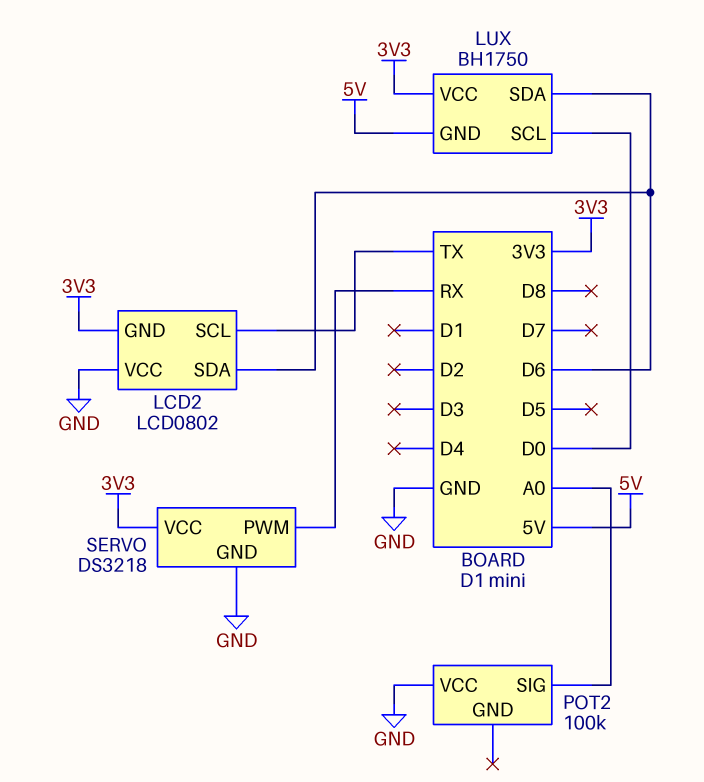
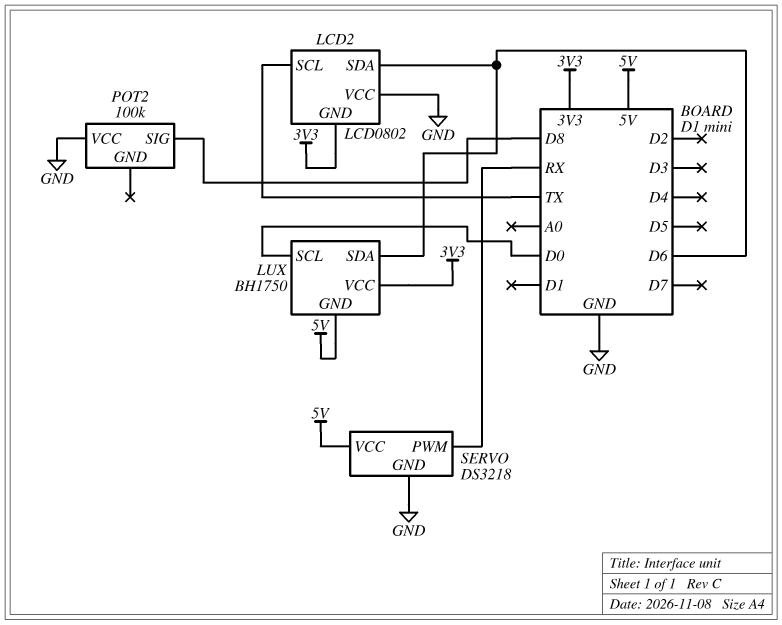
POT2 pin SIG: A0 -> D8
SERVO pin VCC: 3V3 -> 5V

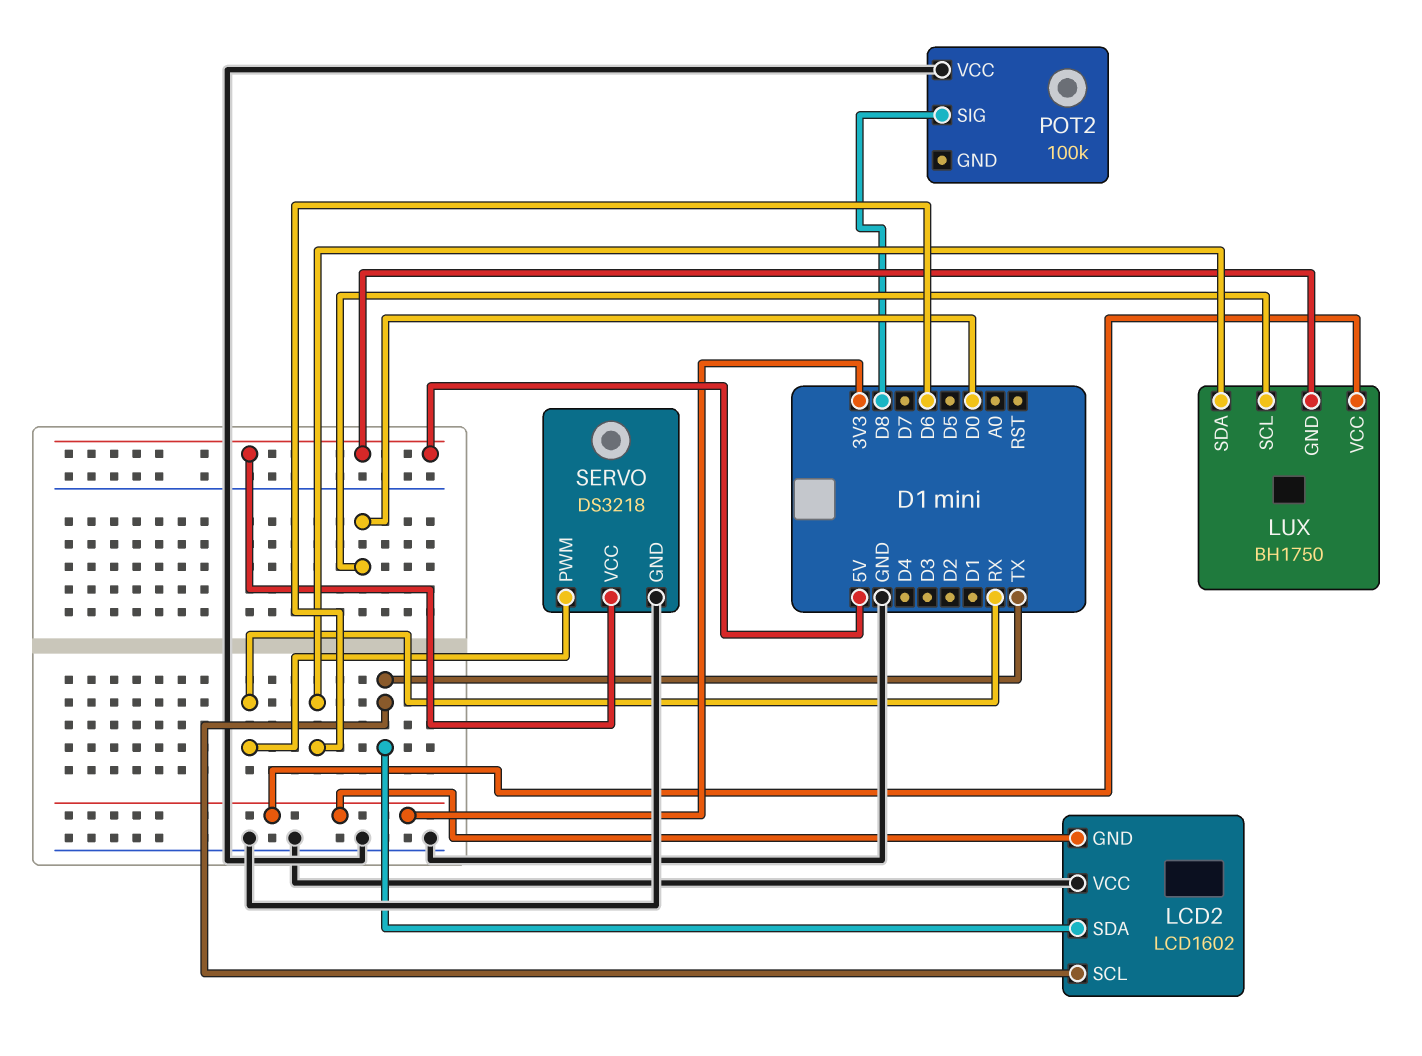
LCD2: LCD0802 -> LCD1602
LCD2 pin SDA: D6 -> TX

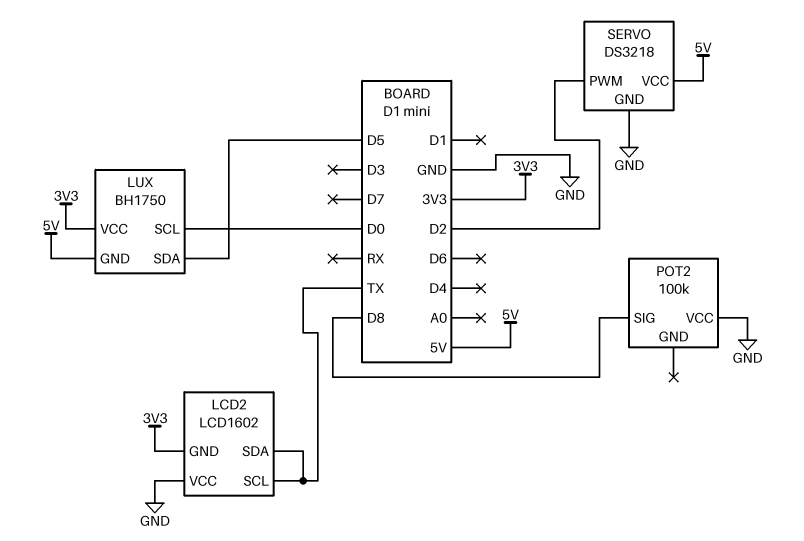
LUX pin SDA: D6 -> D5
SERVO pin PWM: RX -> D2

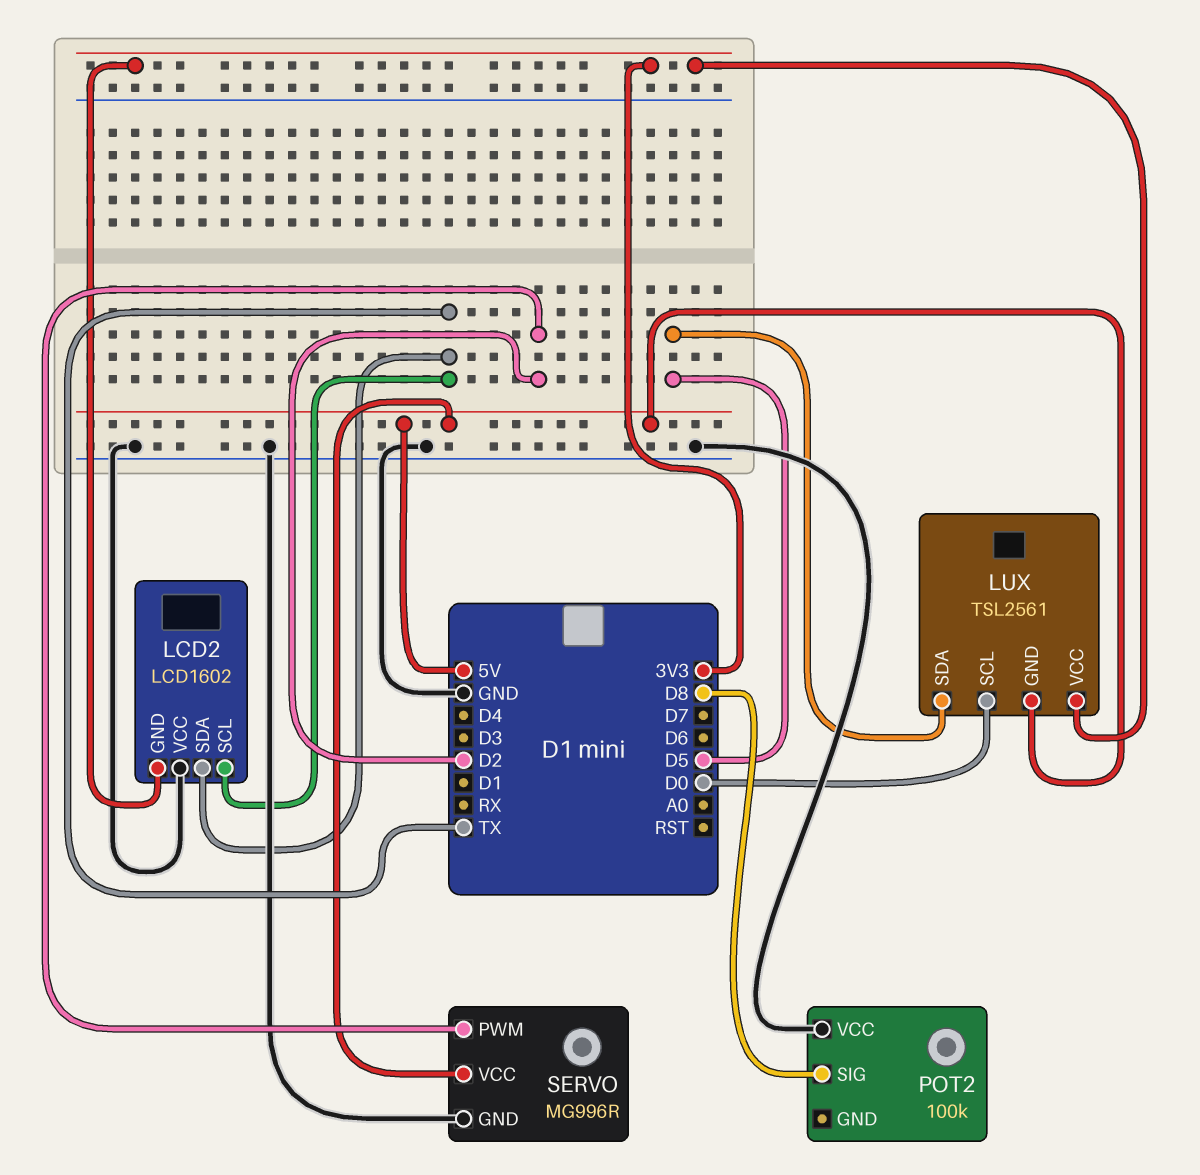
LUX: BH1750 -> TSL2561
SERVO: DS3218 -> MG996R

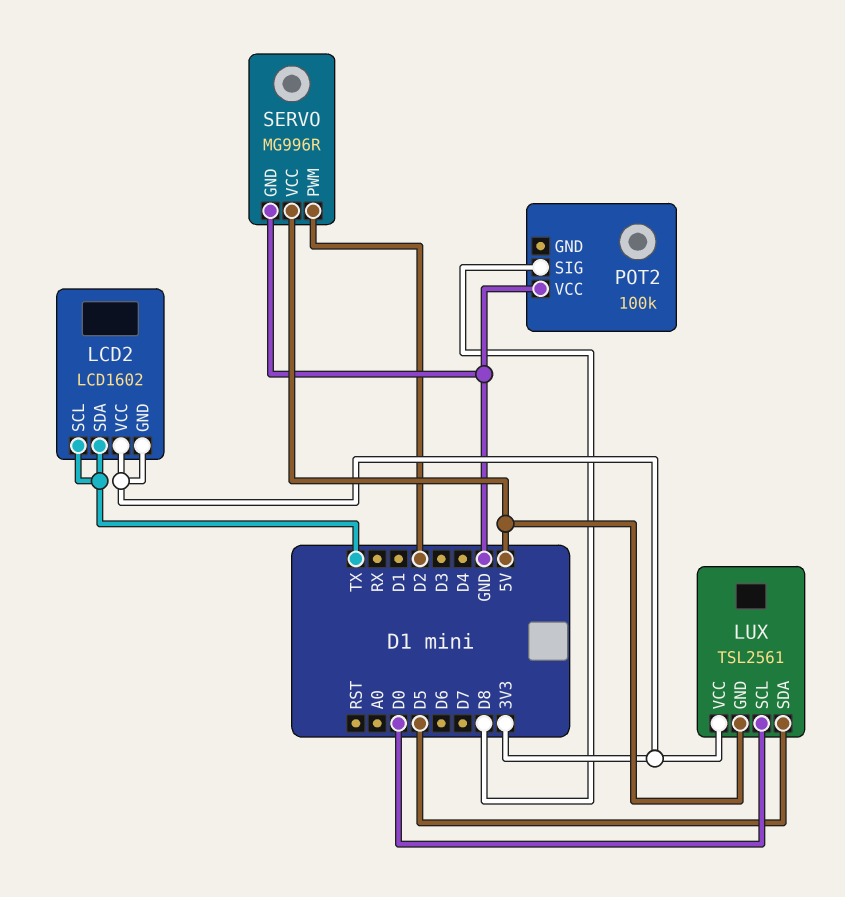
LCD2 pin VCC: GND -> 3V3

